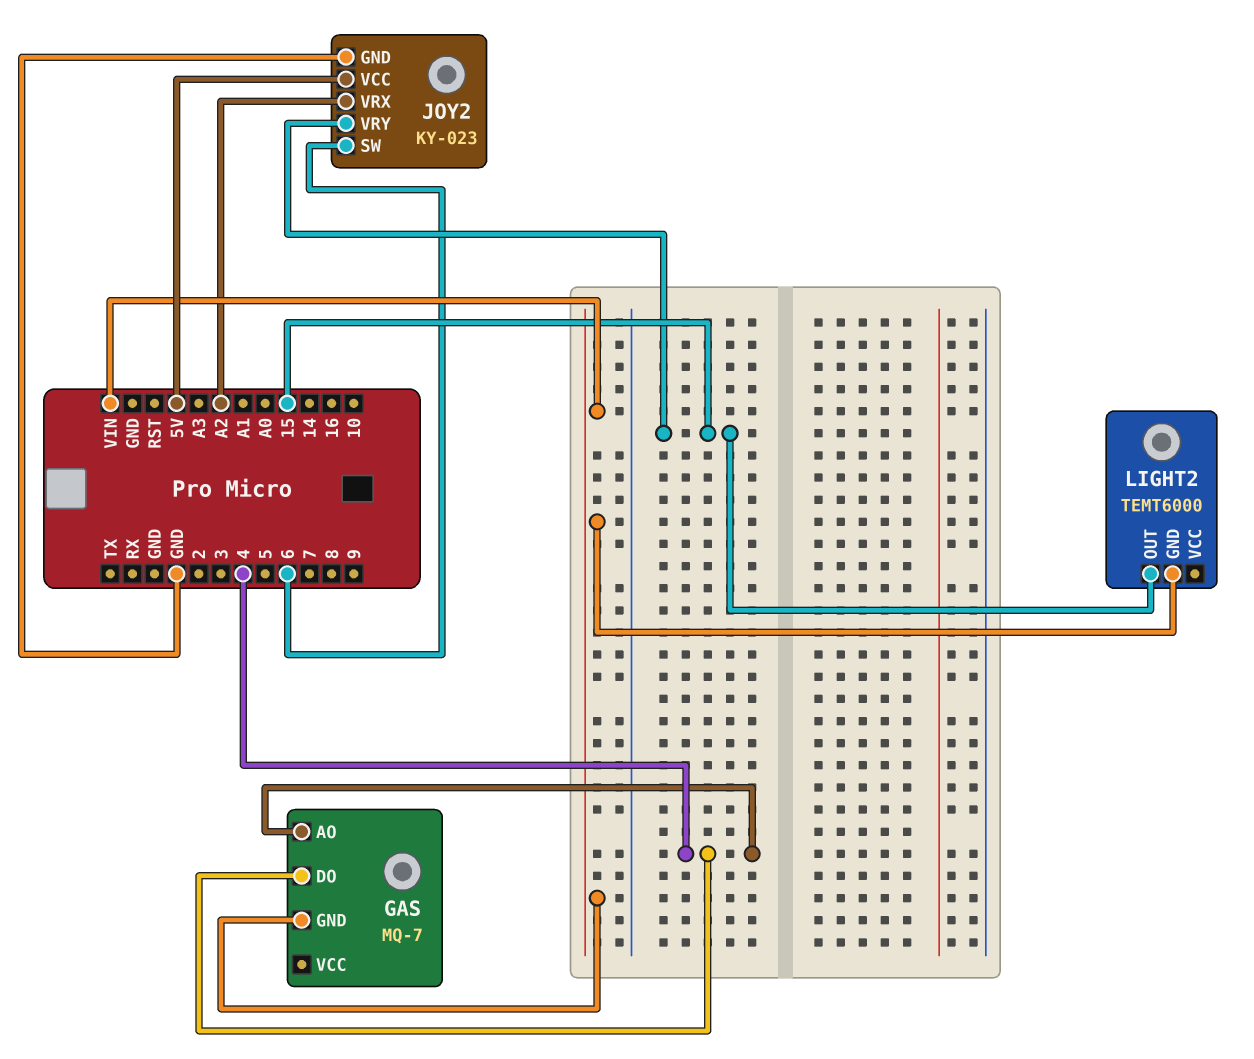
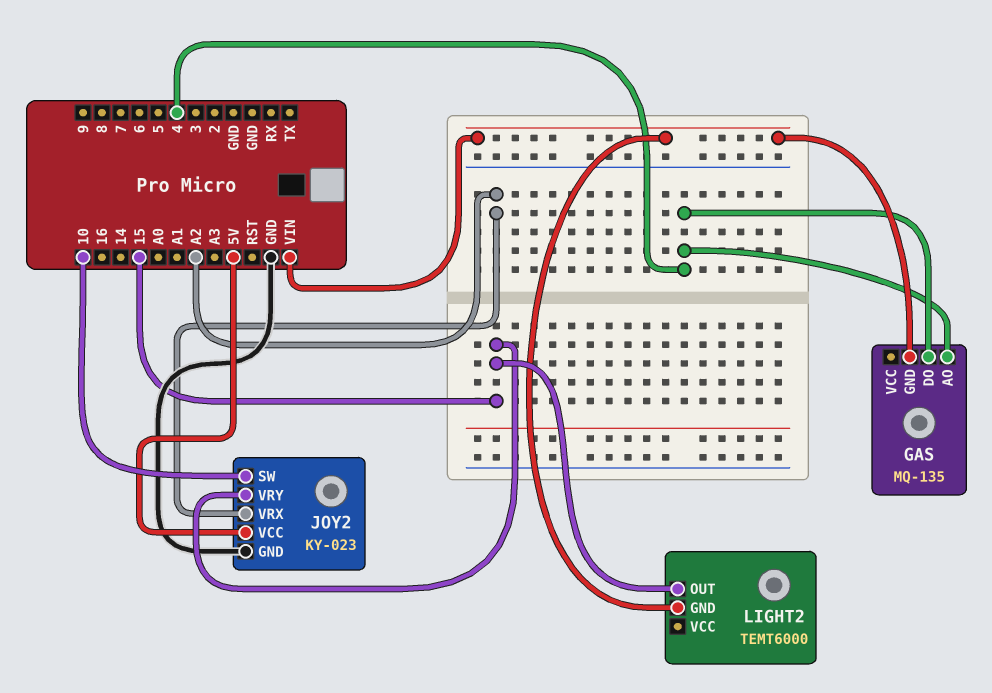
GAS: MQ-7 -> MQ-135
JOY2 pin SW: 6 -> 10

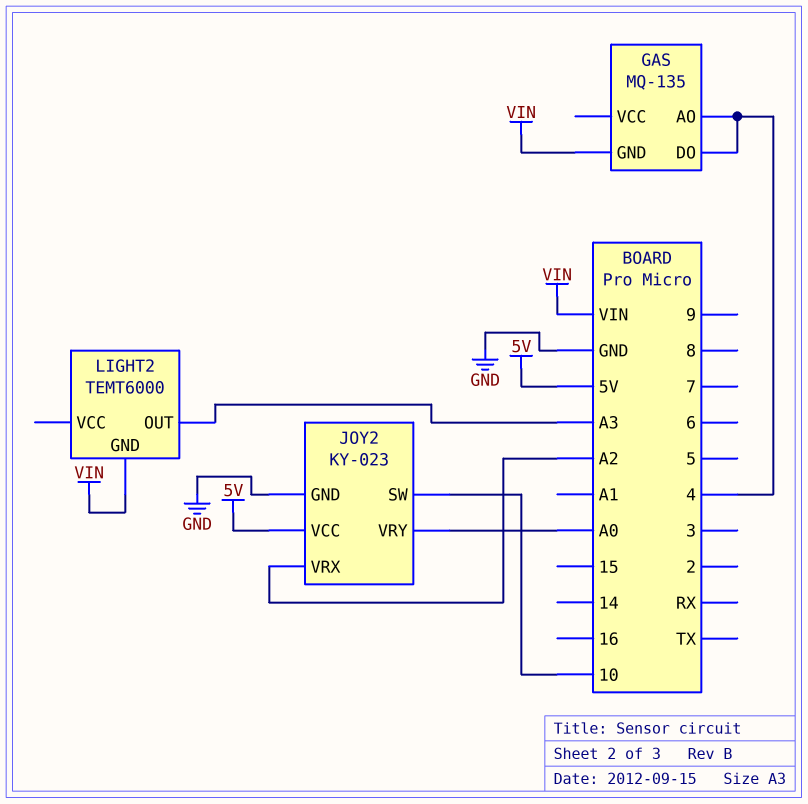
JOY2 pin VRY: 15 -> A0
LIGHT2 pin OUT: 15 -> A3

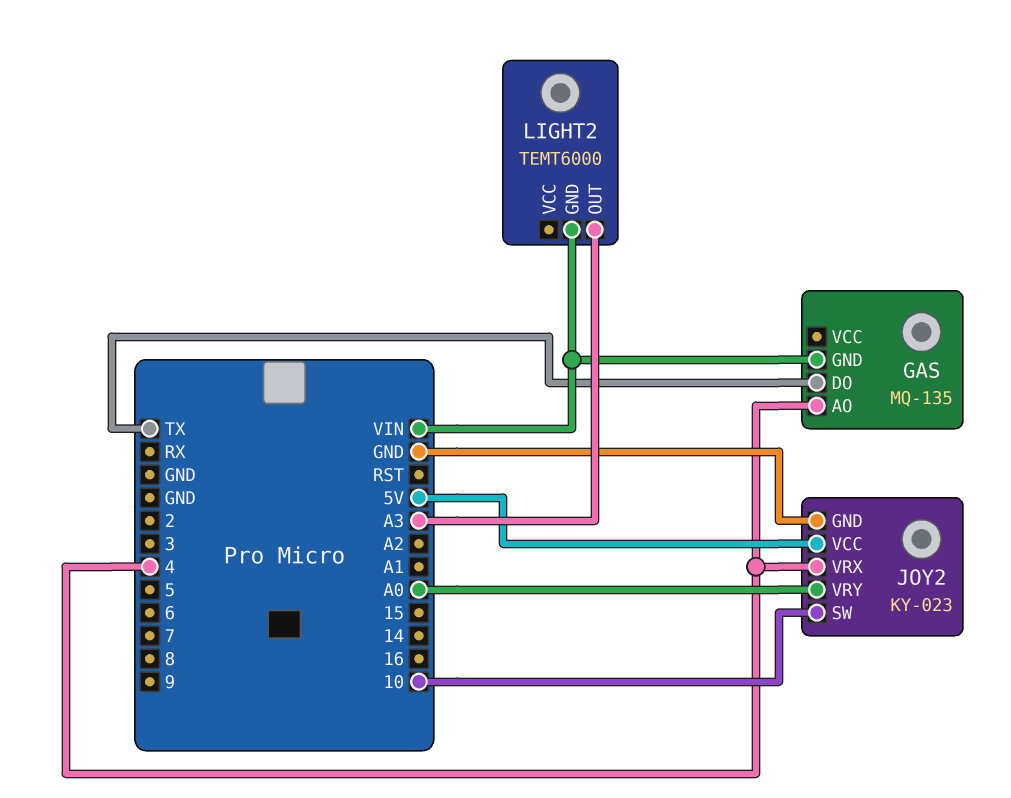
GAS pin DO: 4 -> TX
JOY2 pin VRX: A2 -> 4

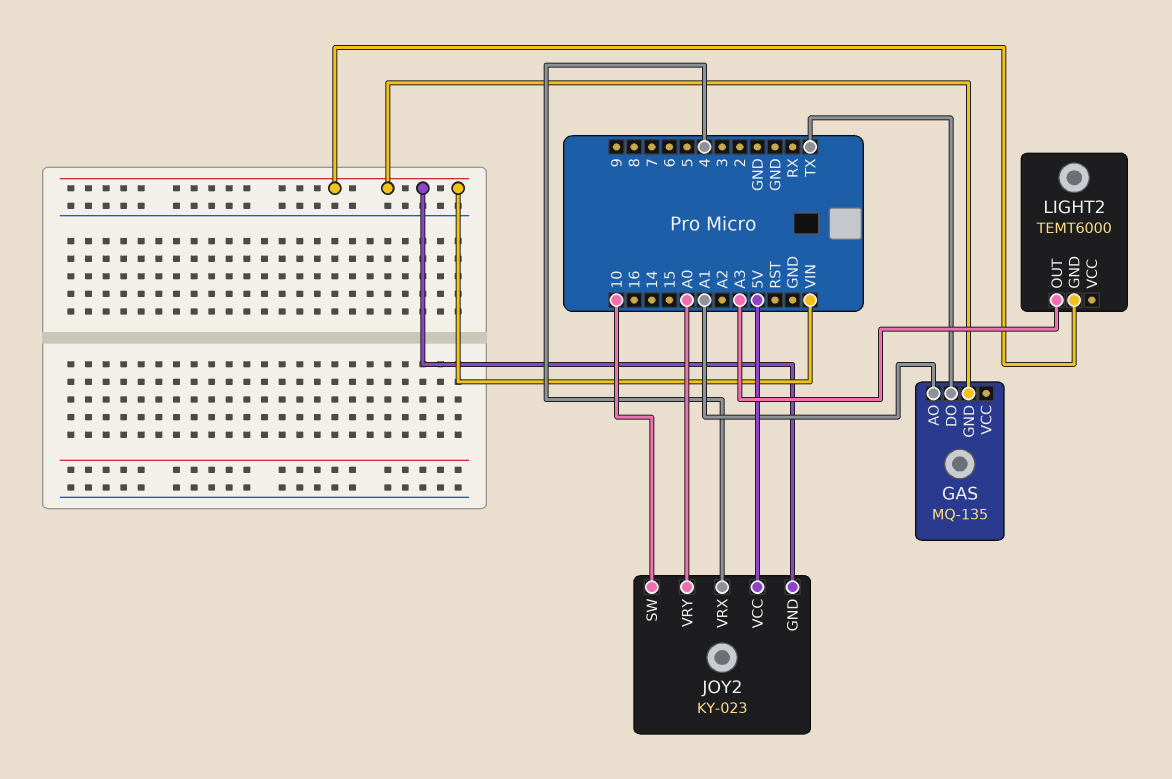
GAS pin AO: 4 -> A1
JOY2 pin GND: GND -> VIN

